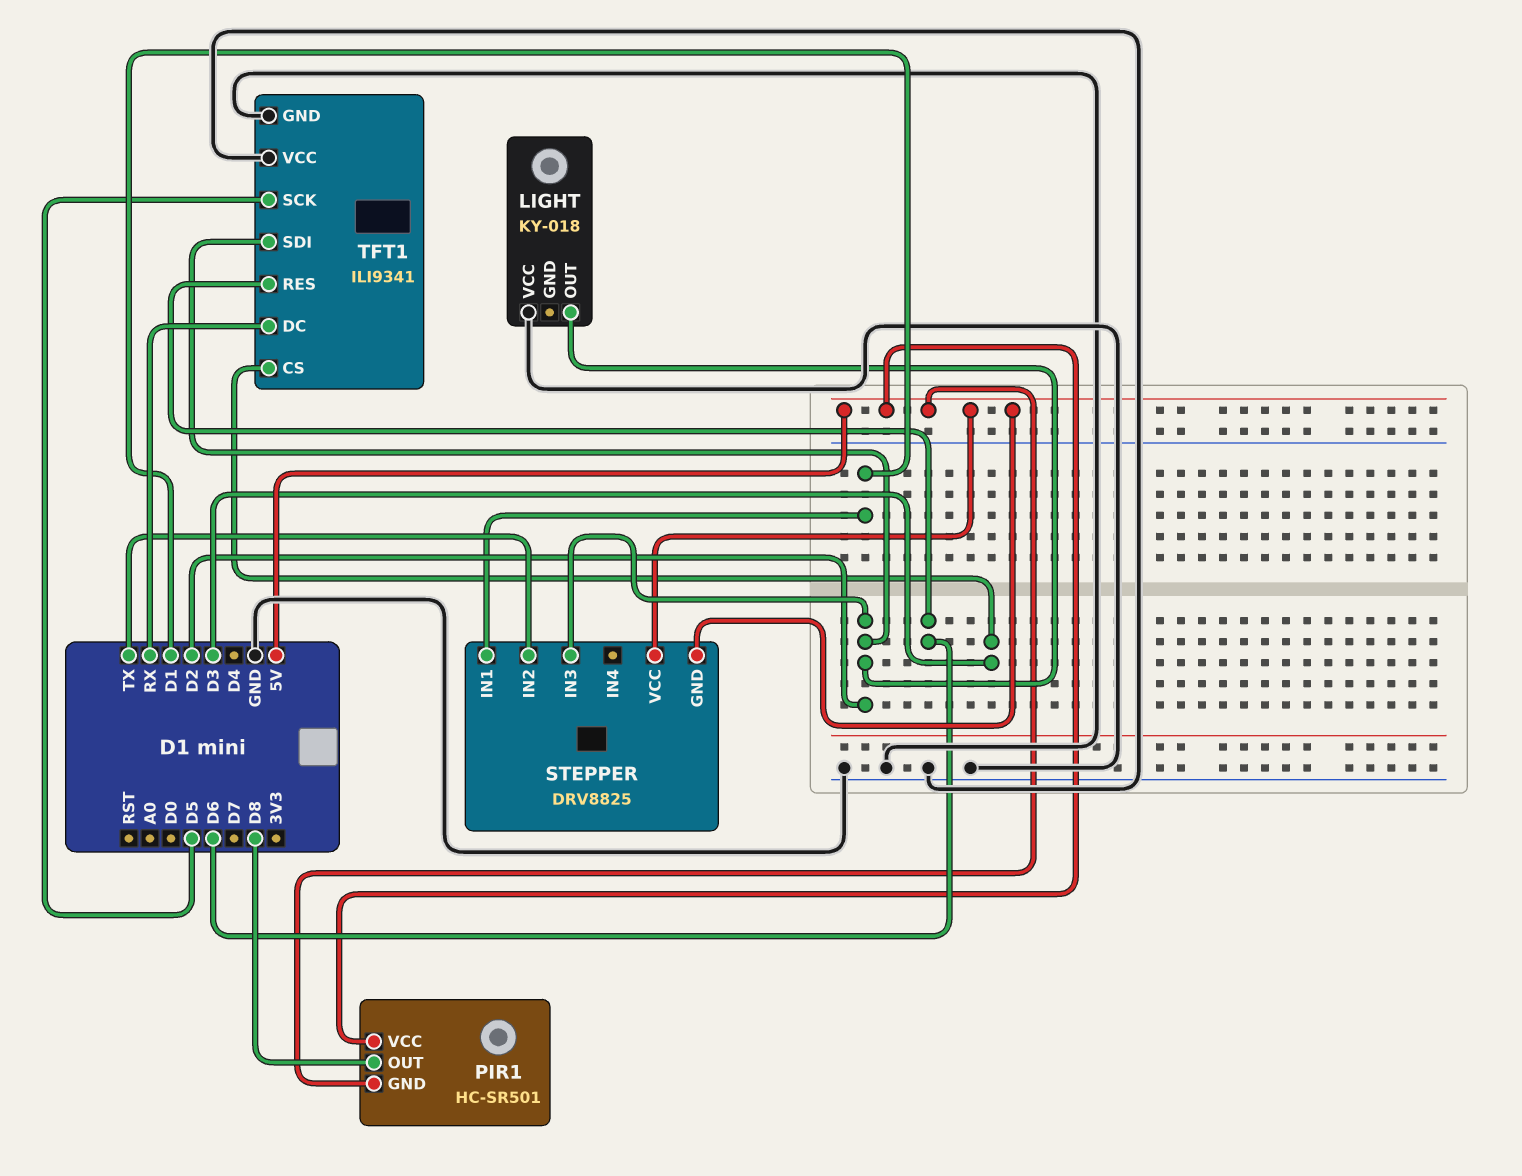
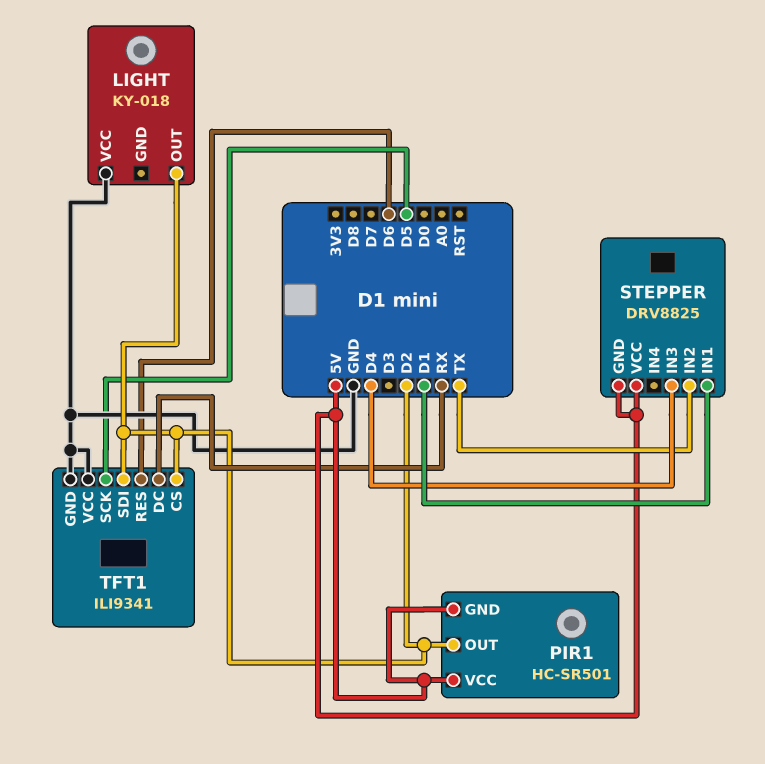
PIR1 pin OUT: D8 -> D2
STEPPER pin IN3: D2 -> D4
TFT1 pin CS: D3 -> D2

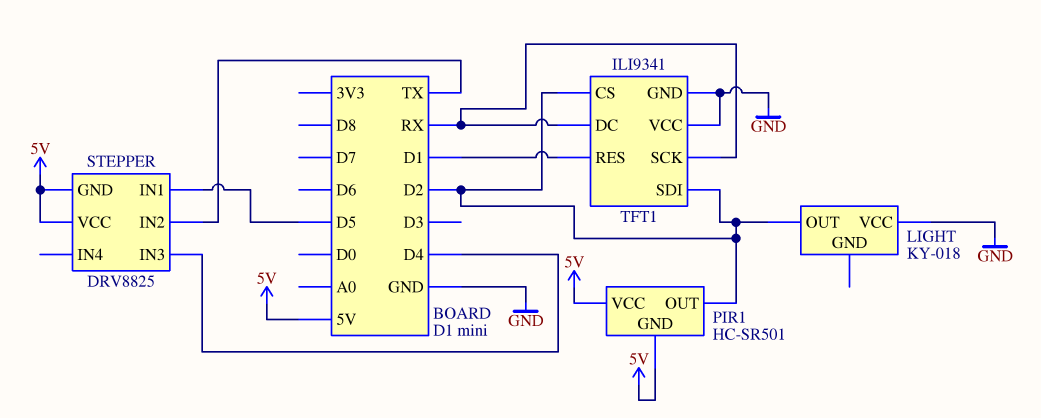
STEPPER pin IN1: D1 -> D5
TFT1 pin RES: D6 -> D1
TFT1 pin SCK: D5 -> RX

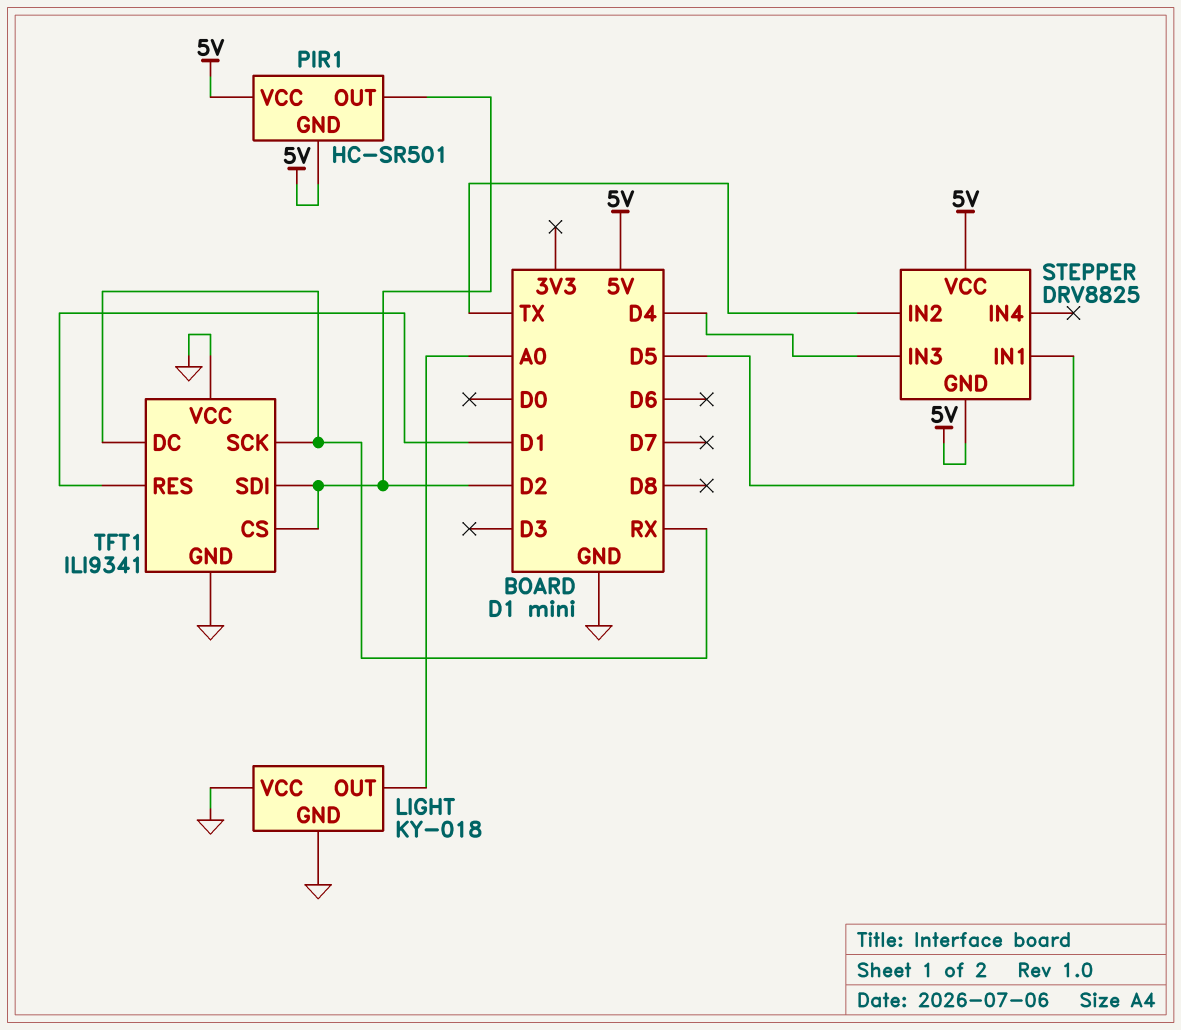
LIGHT pin GND: none -> GND
LIGHT pin OUT: D2 -> A0

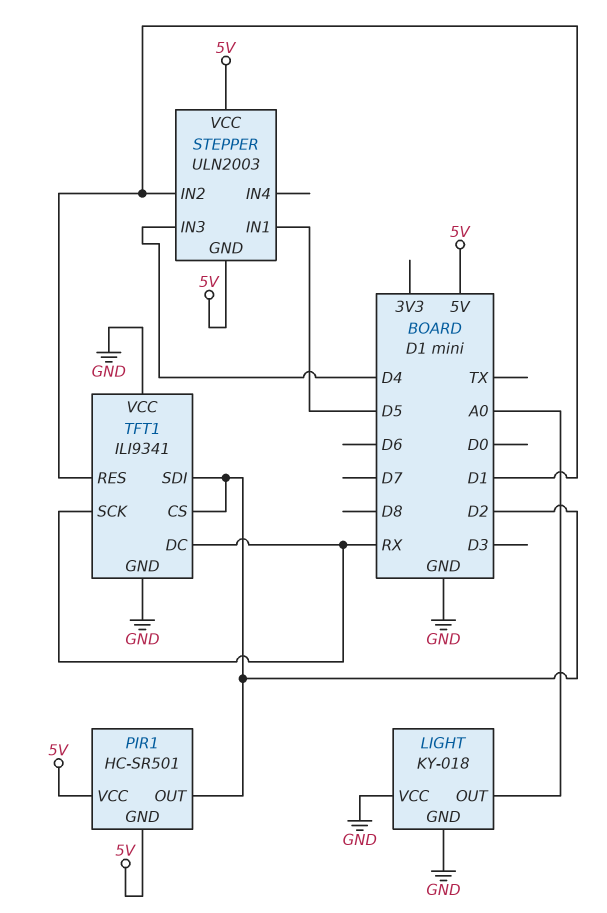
STEPPER: DRV8825 -> ULN2003
STEPPER pin IN2: TX -> D1

